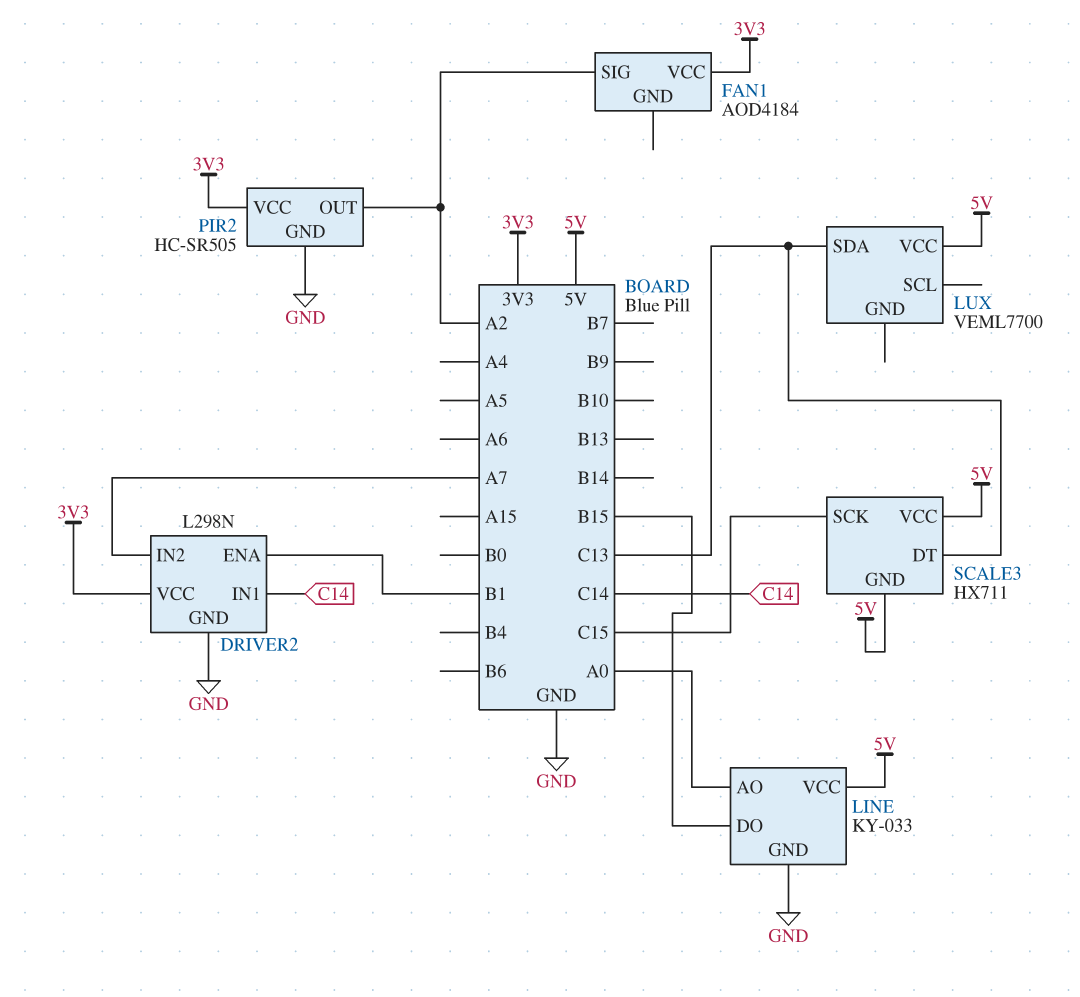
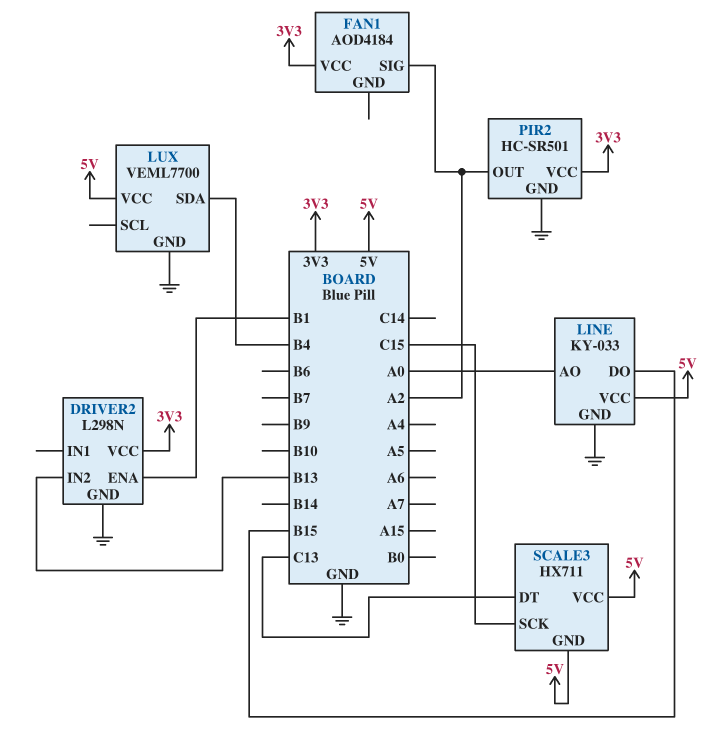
DRIVER2 pin IN1: C14 -> none
DRIVER2 pin IN2: A7 -> B13
LUX pin GND: none -> GND
LUX pin SDA: C13 -> B4
PIR2: HC-SR505 -> HC-SR501

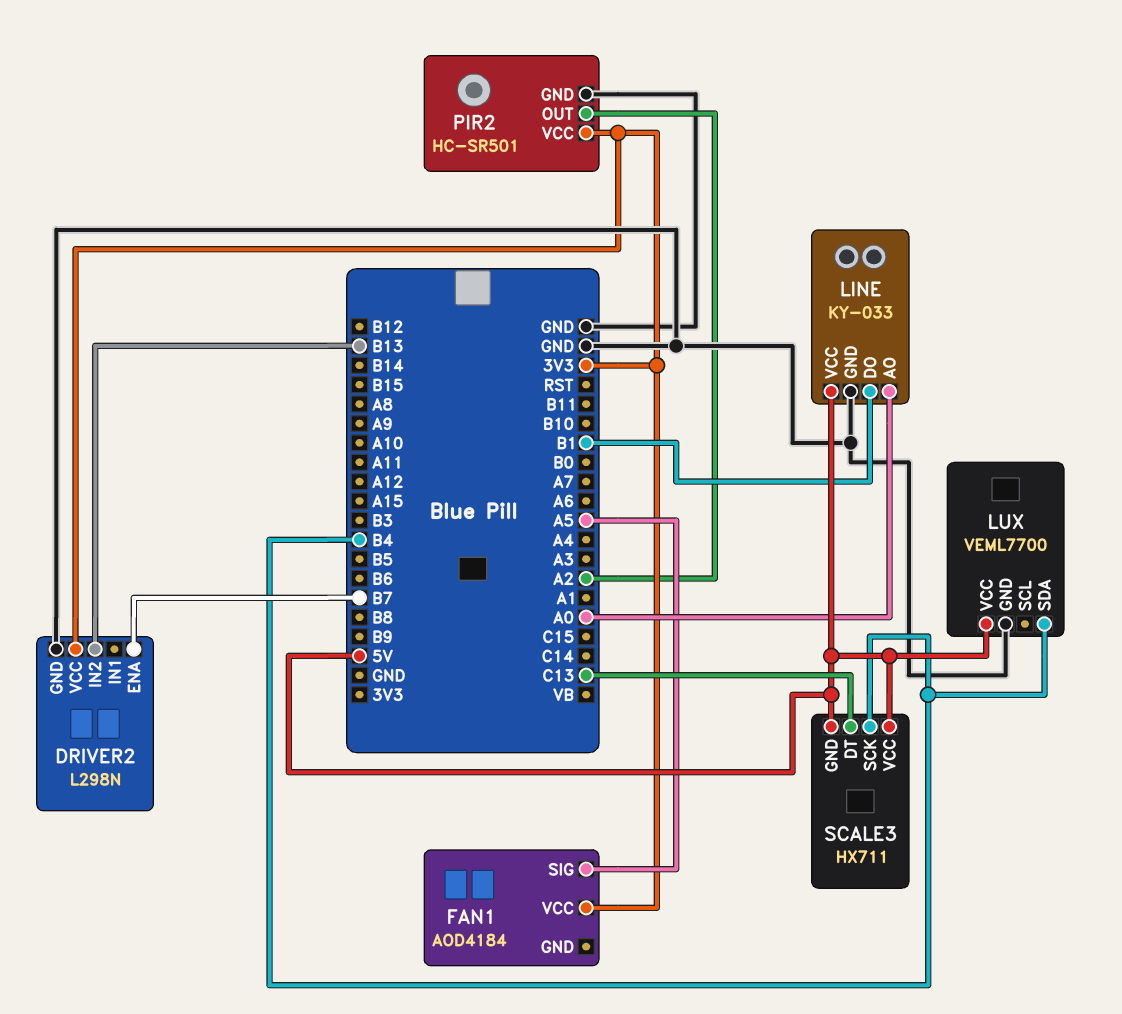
DRIVER2 pin ENA: B1 -> B7
FAN1 pin SIG: A2 -> A5
LINE pin DO: B15 -> B1
SCALE3 pin SCK: C15 -> B4

